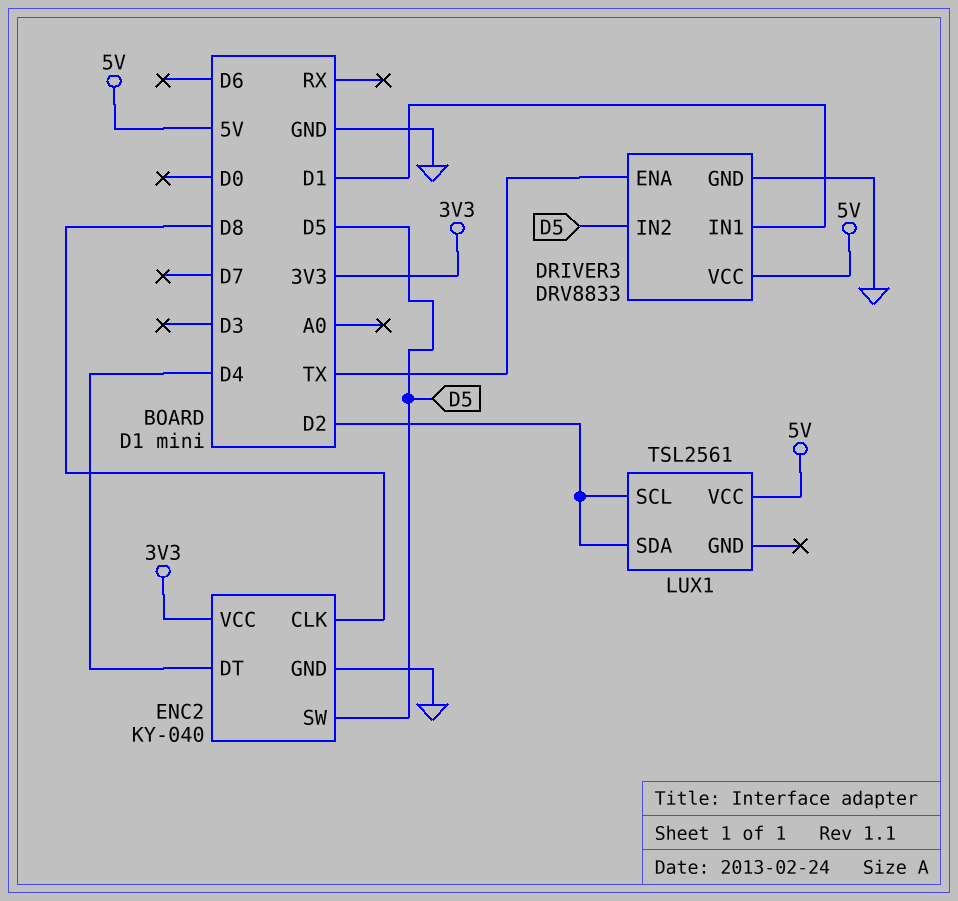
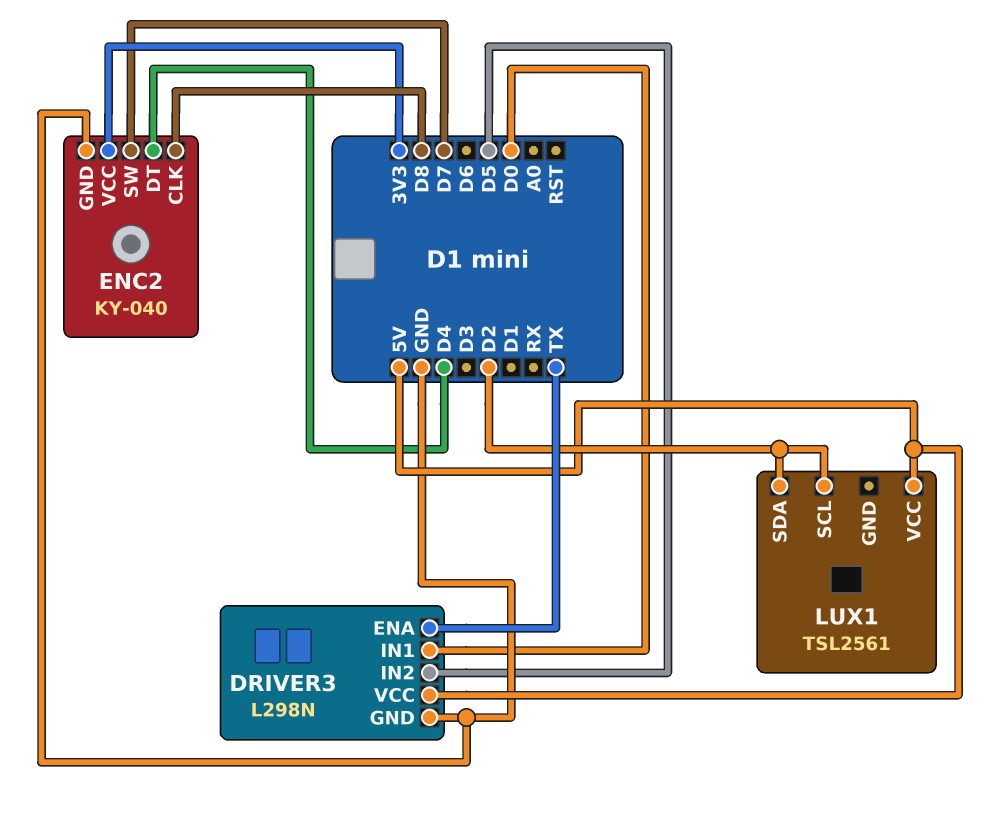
DRIVER3: DRV8833 -> L298N
DRIVER3 pin IN1: D1 -> D0
ENC2 pin SW: D5 -> D7

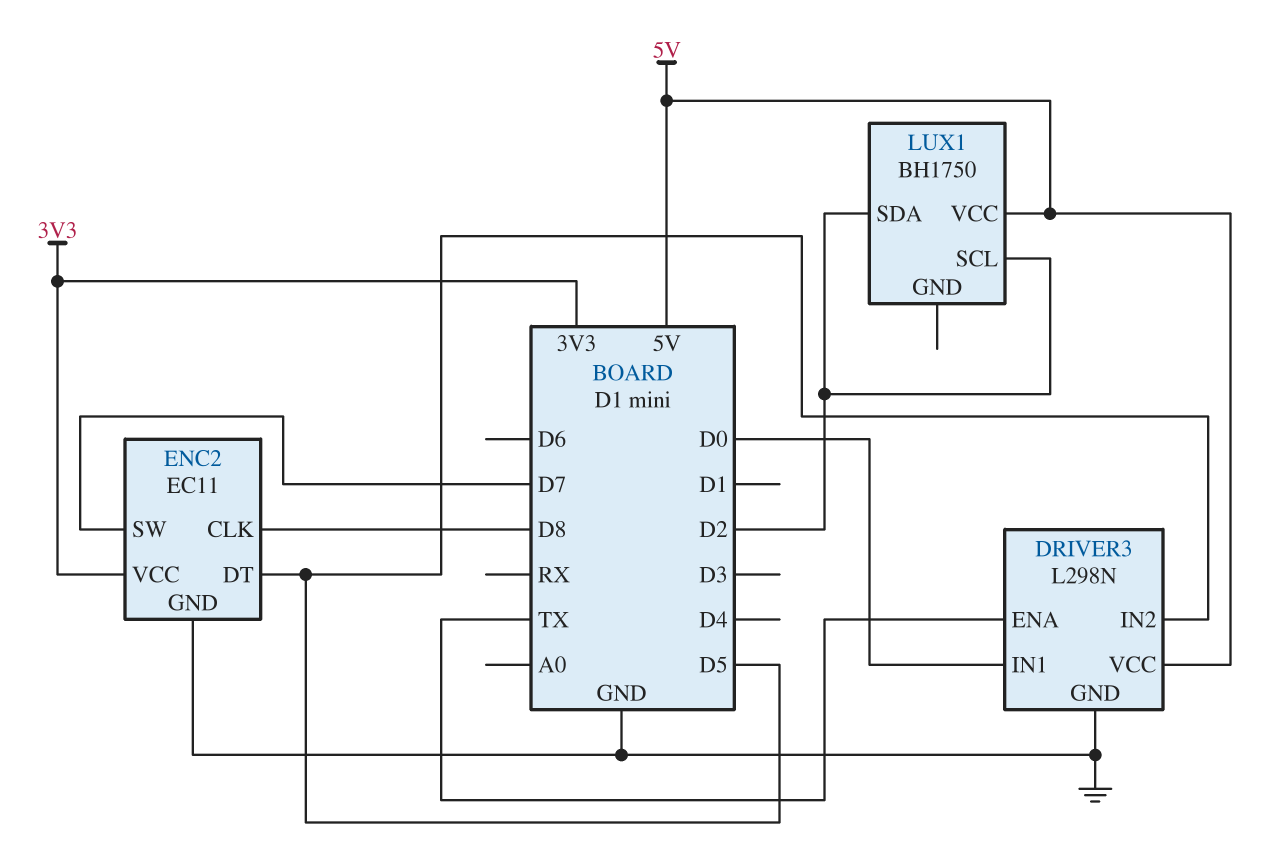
ENC2: KY-040 -> EC11
ENC2 pin DT: D4 -> D5
LUX1: TSL2561 -> BH1750

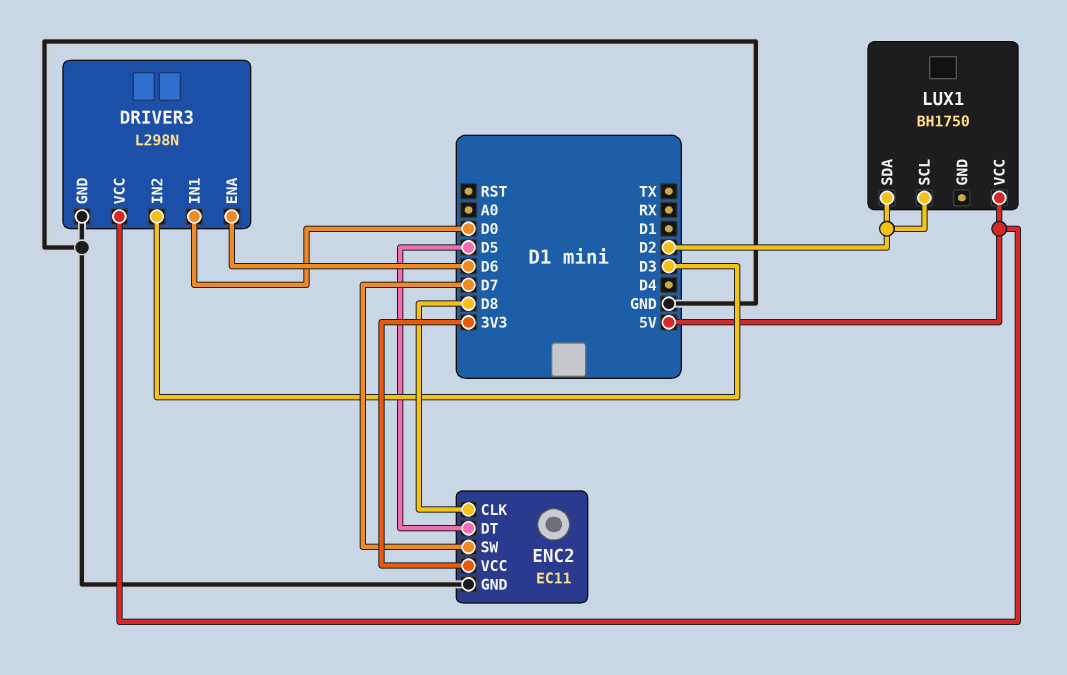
DRIVER3 pin ENA: TX -> D6
DRIVER3 pin IN2: D5 -> D3

